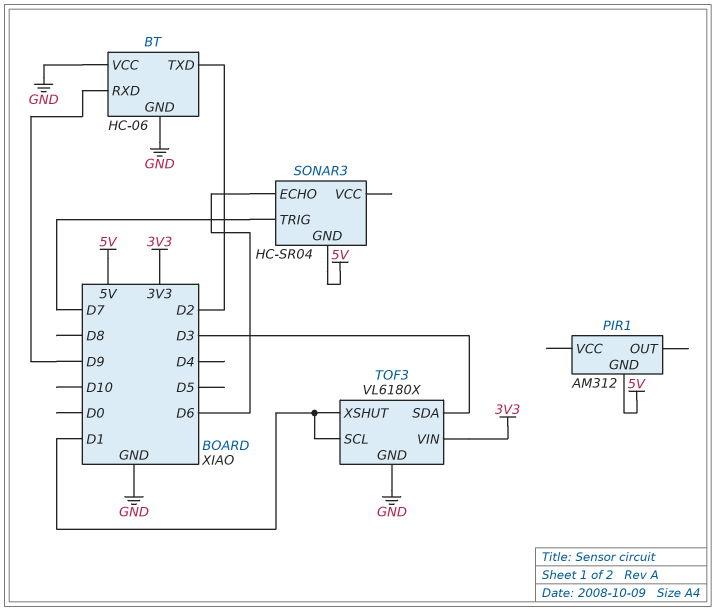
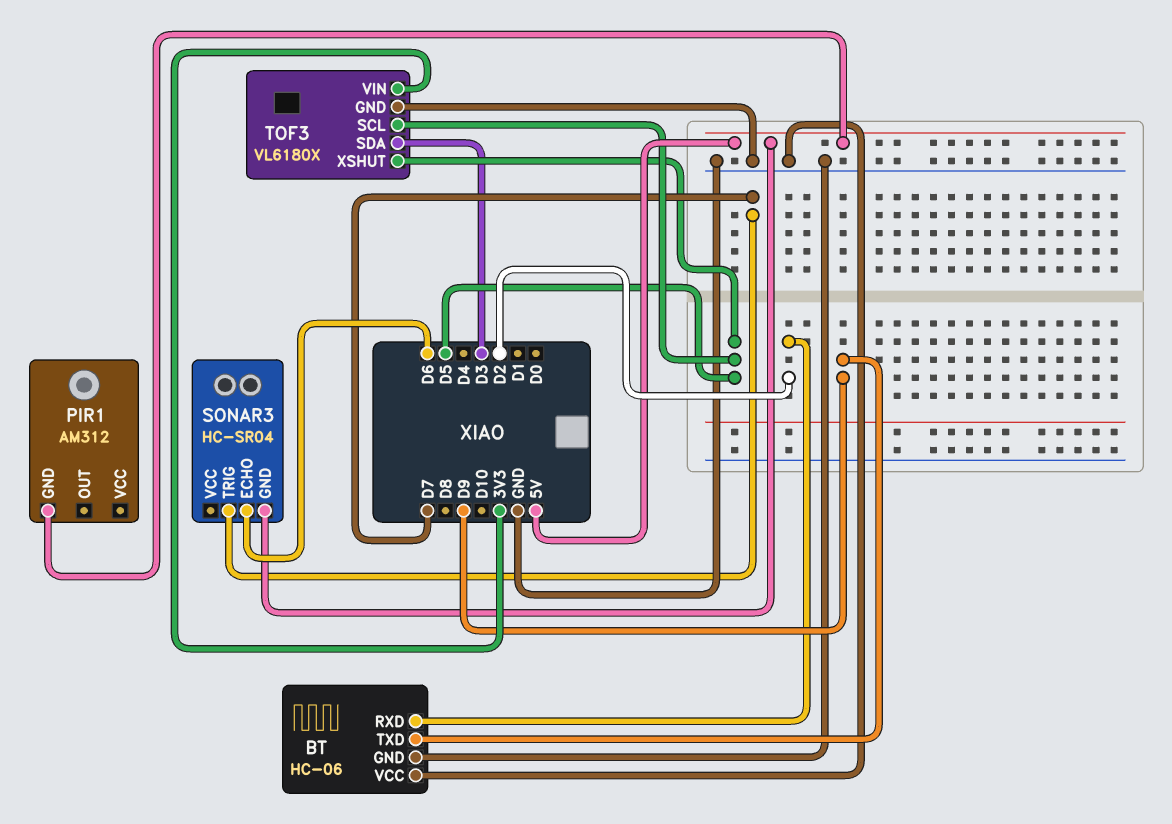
BT pin RXD: D9 -> D2
BT pin TXD: D2 -> D9
TOF3 pin SCL: D1 -> D5
TOF3 pin XSHUT: D1 -> D5

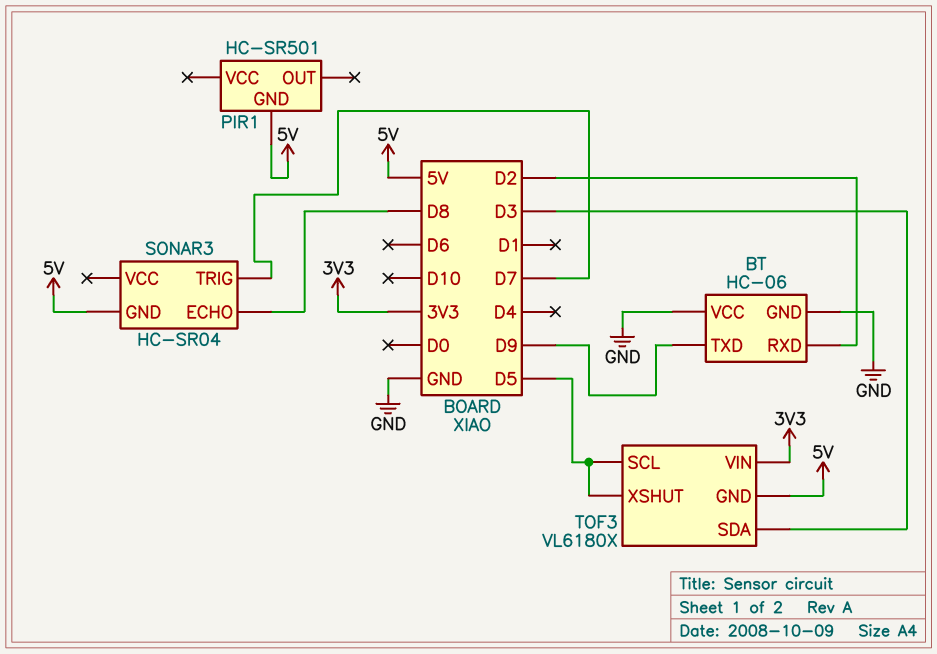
PIR1: AM312 -> HC-SR501
SONAR3 pin ECHO: D6 -> D8
TOF3 pin GND: GND -> 5V

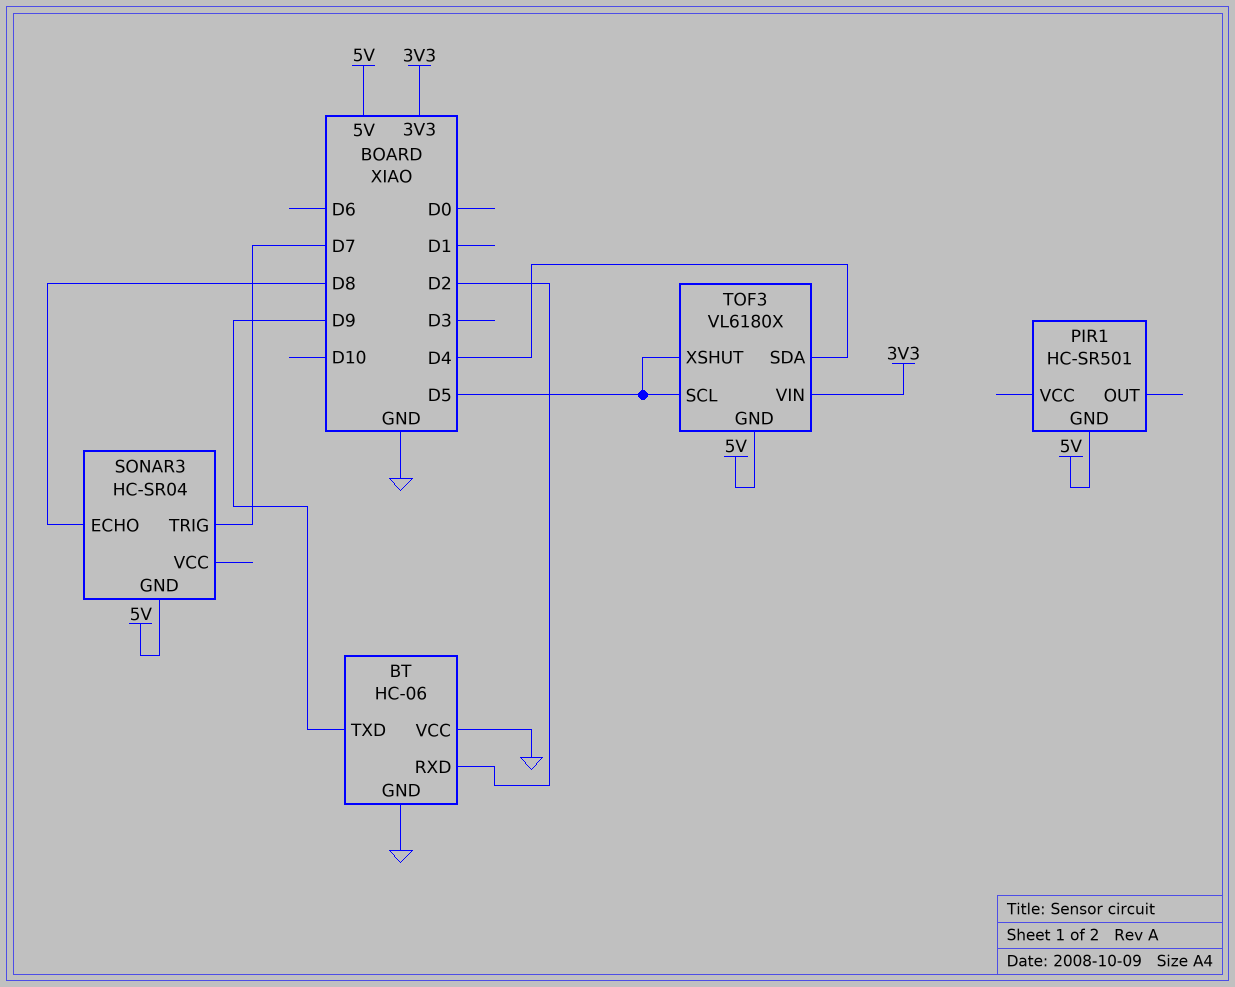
TOF3 pin SDA: D3 -> D4

